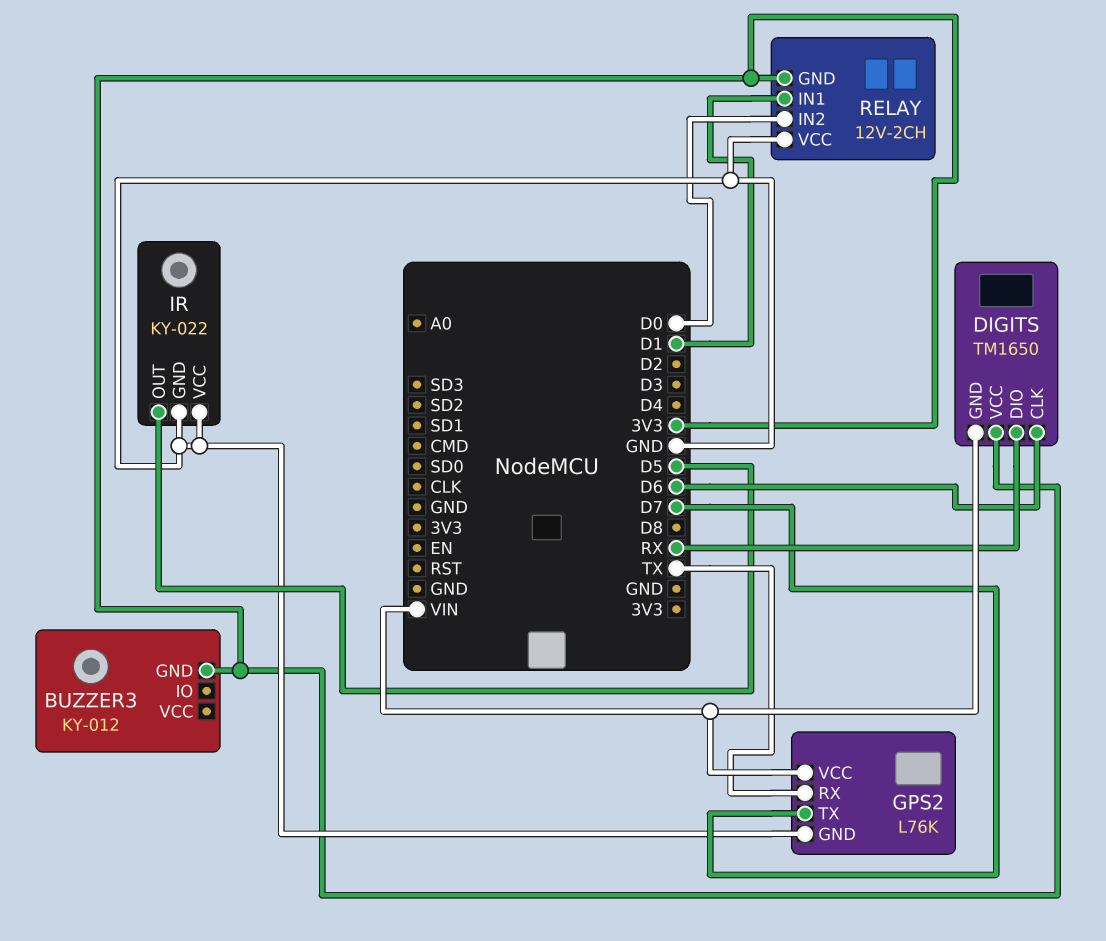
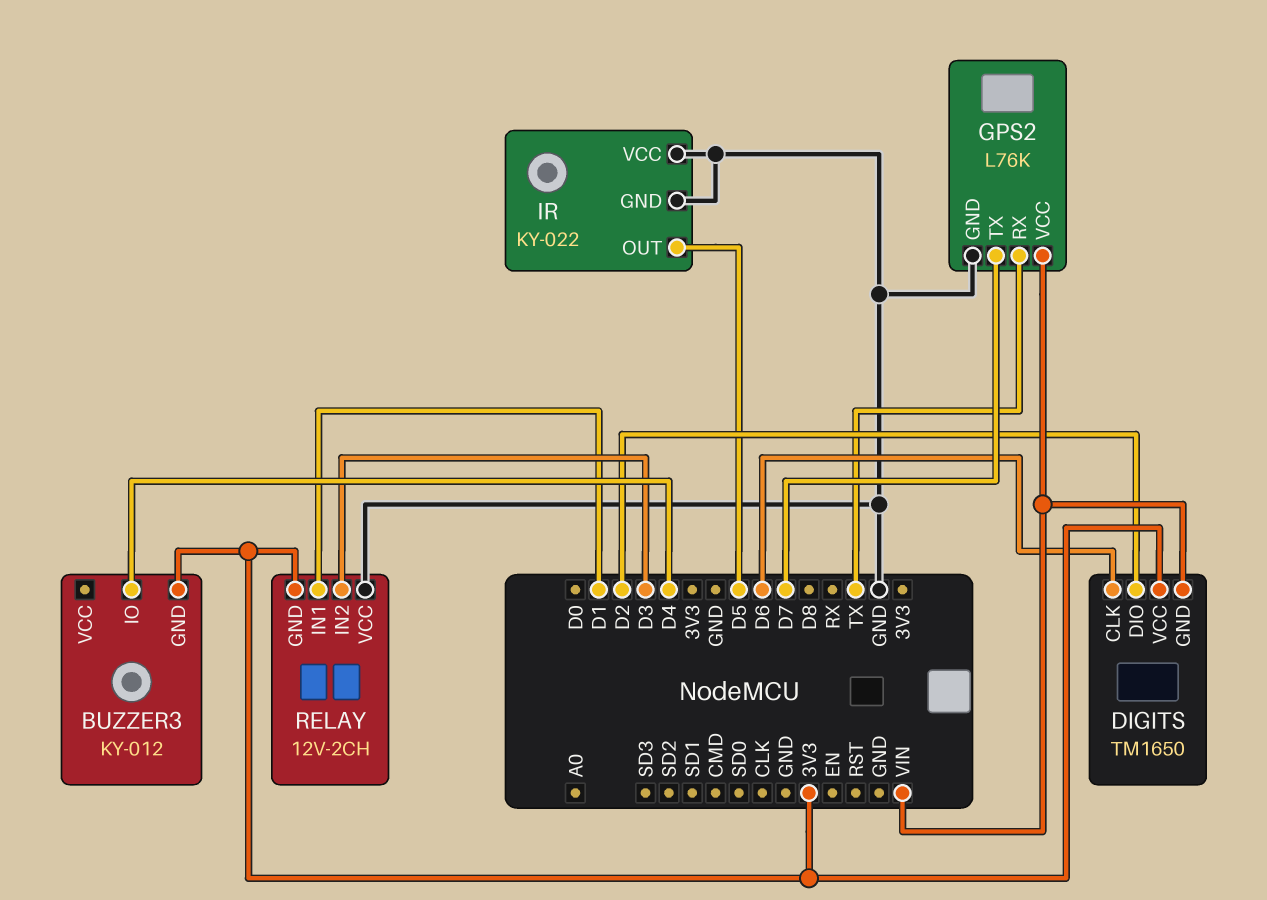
BUZZER3 pin IO: none -> D4
DIGITS pin DIO: RX -> D2
RELAY pin IN2: D0 -> D3

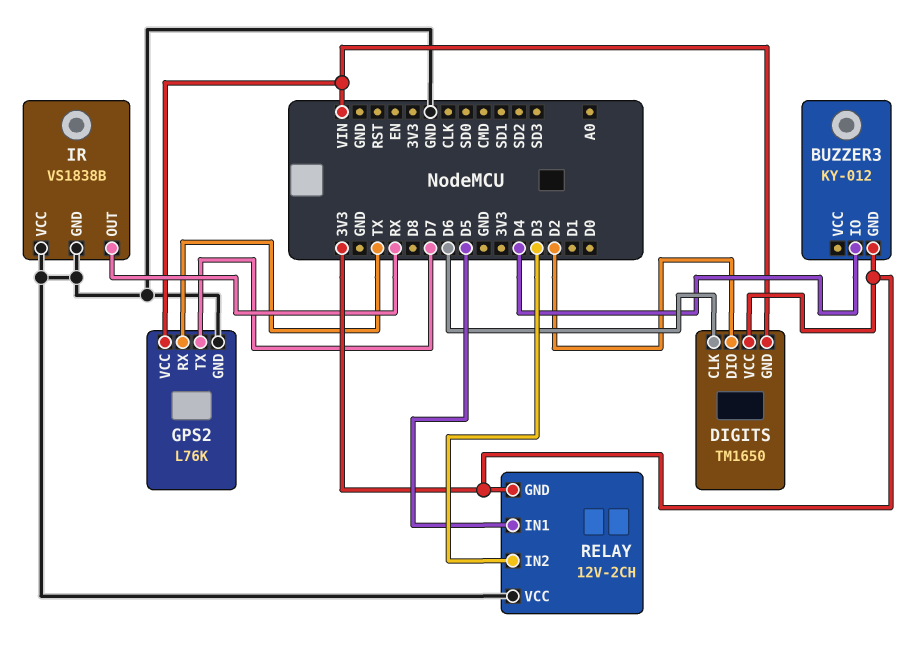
IR: KY-022 -> VS1838B
IR pin OUT: D5 -> RX
RELAY pin IN1: D1 -> D5

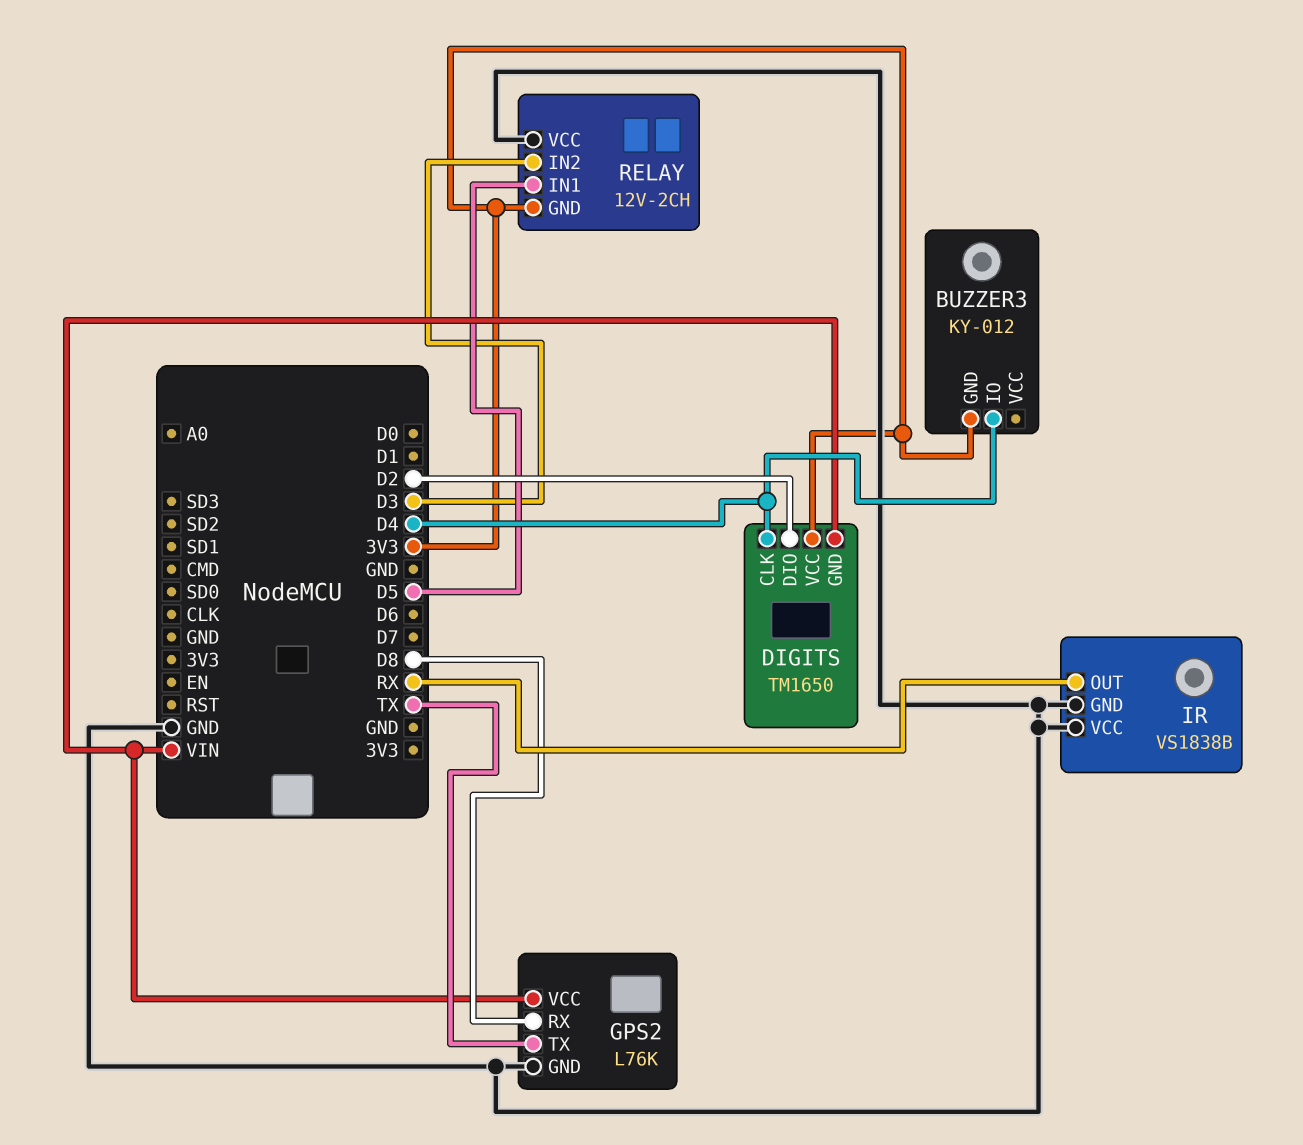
DIGITS pin CLK: D6 -> D4
GPS2 pin RX: TX -> D8
GPS2 pin TX: D7 -> TX

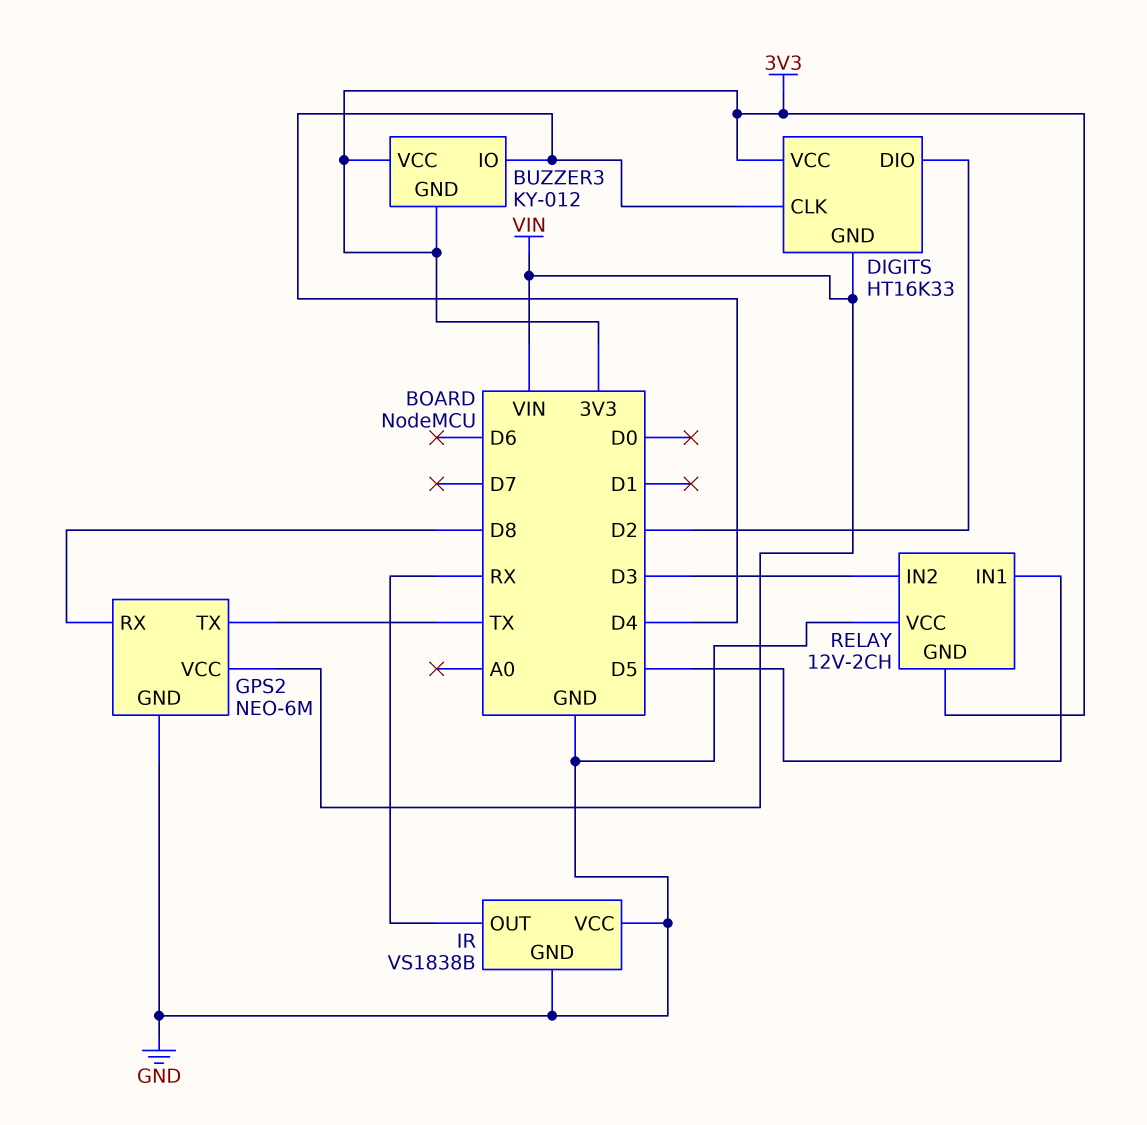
BUZZER3 pin VCC: none -> 3V3
DIGITS: TM1650 -> HT16K33
GPS2: L76K -> NEO-6M

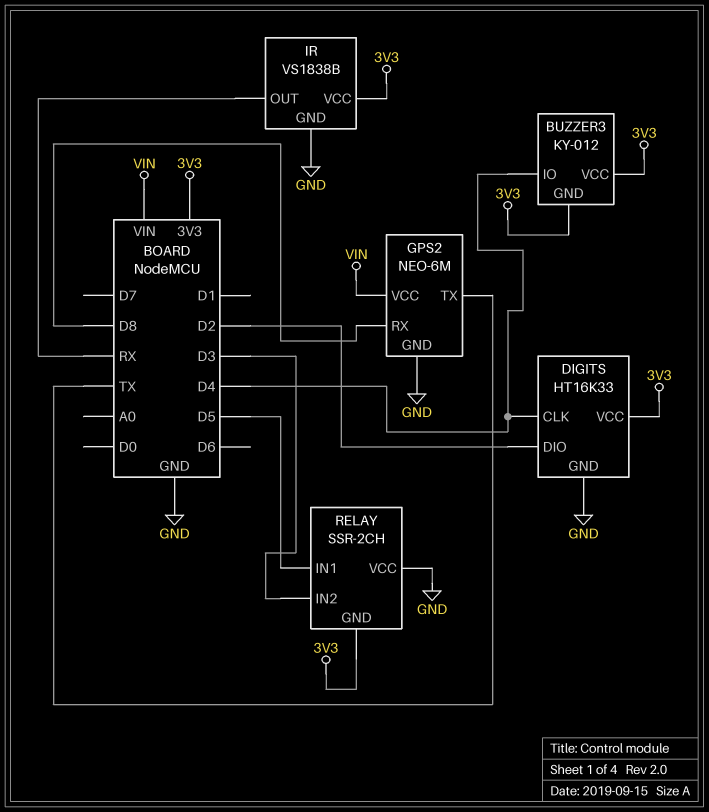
DIGITS pin GND: VIN -> GND
IR pin VCC: GND -> 3V3
RELAY: 12V-2CH -> SSR-2CH

